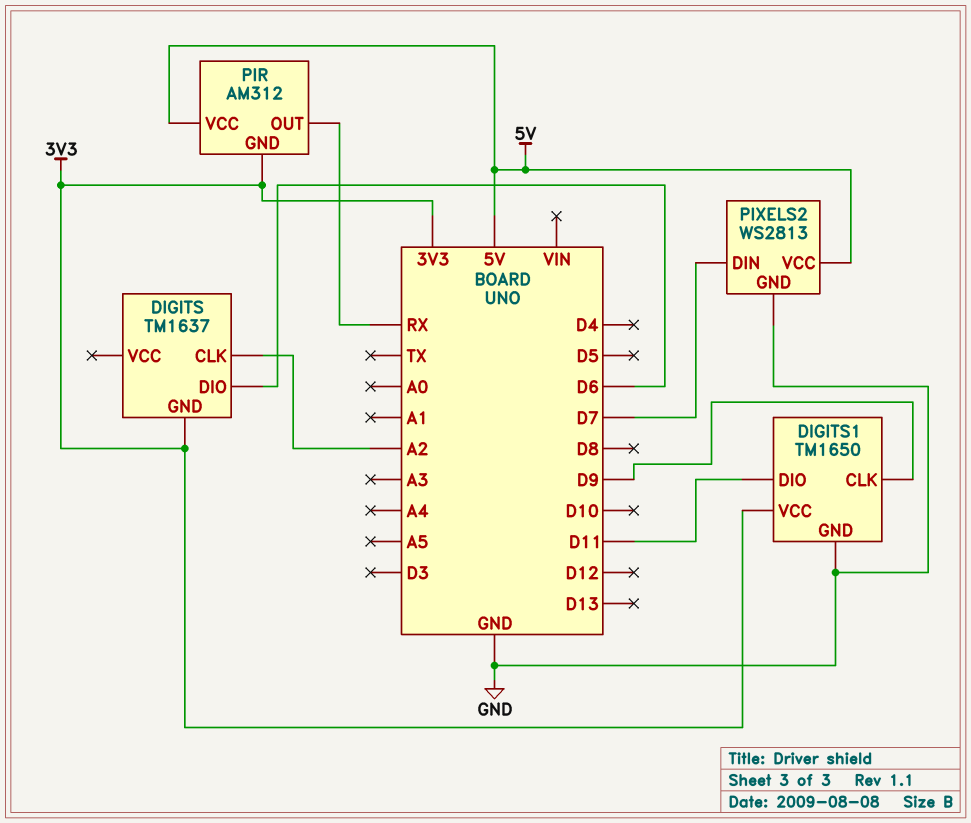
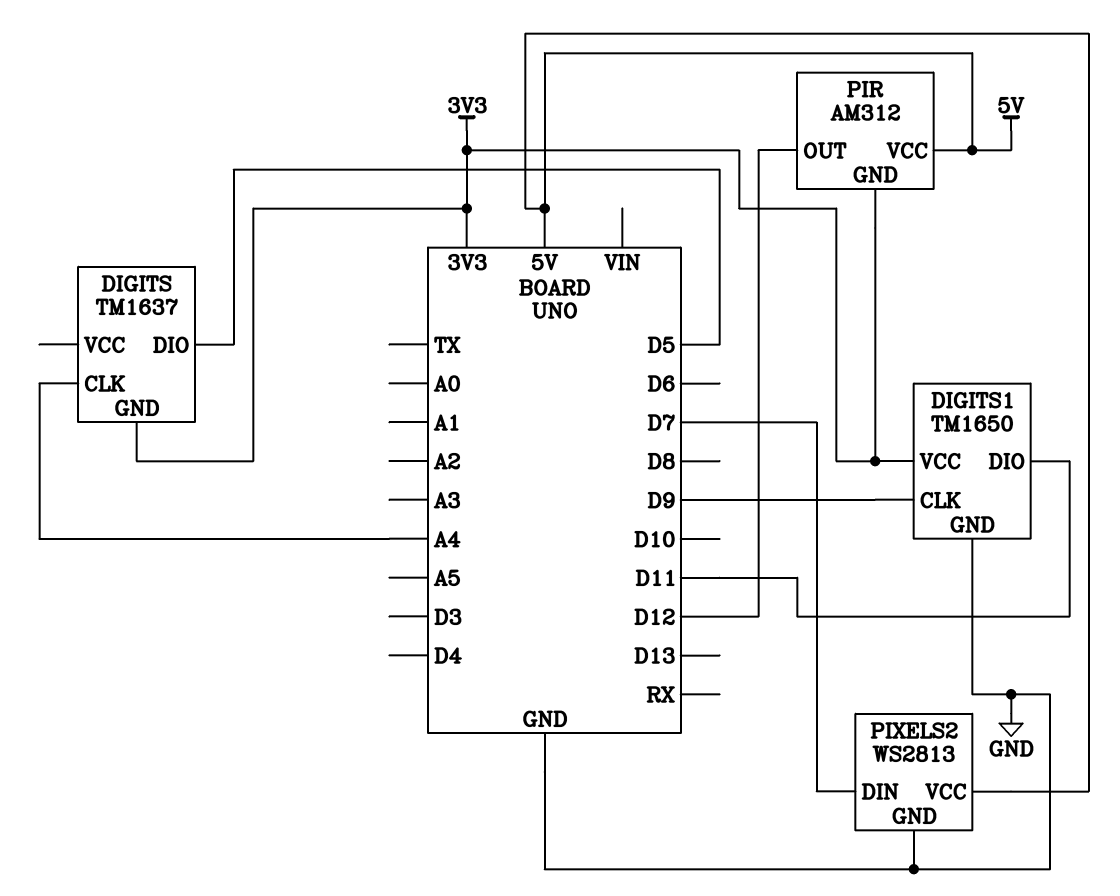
DIGITS pin CLK: A2 -> A4
DIGITS pin DIO: D6 -> D5
PIR pin OUT: RX -> D12

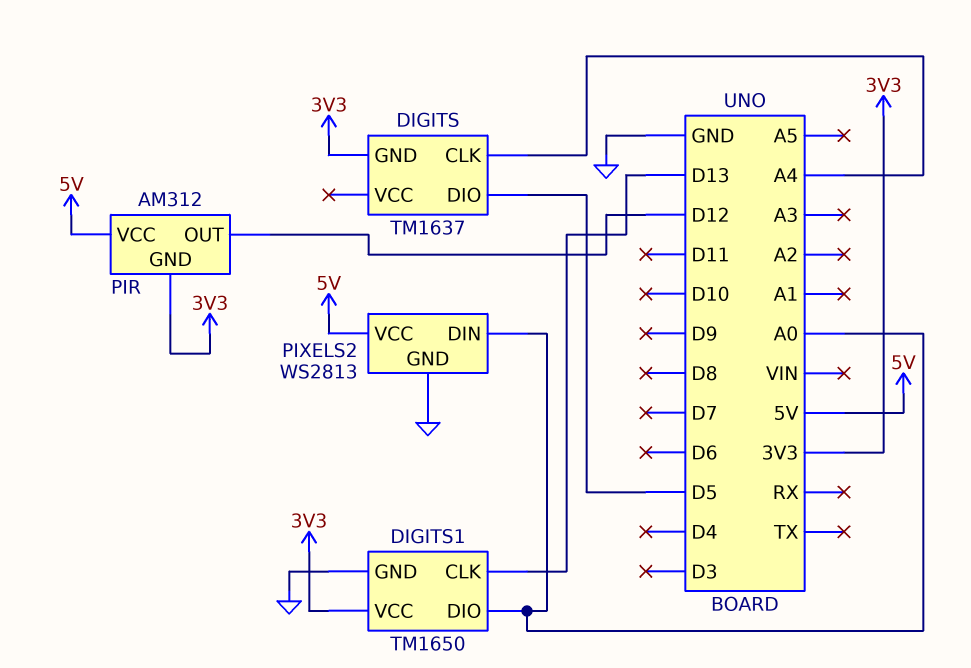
DIGITS1 pin CLK: D9 -> D13
DIGITS1 pin DIO: D11 -> A0
PIXELS2 pin DIN: D7 -> A0

